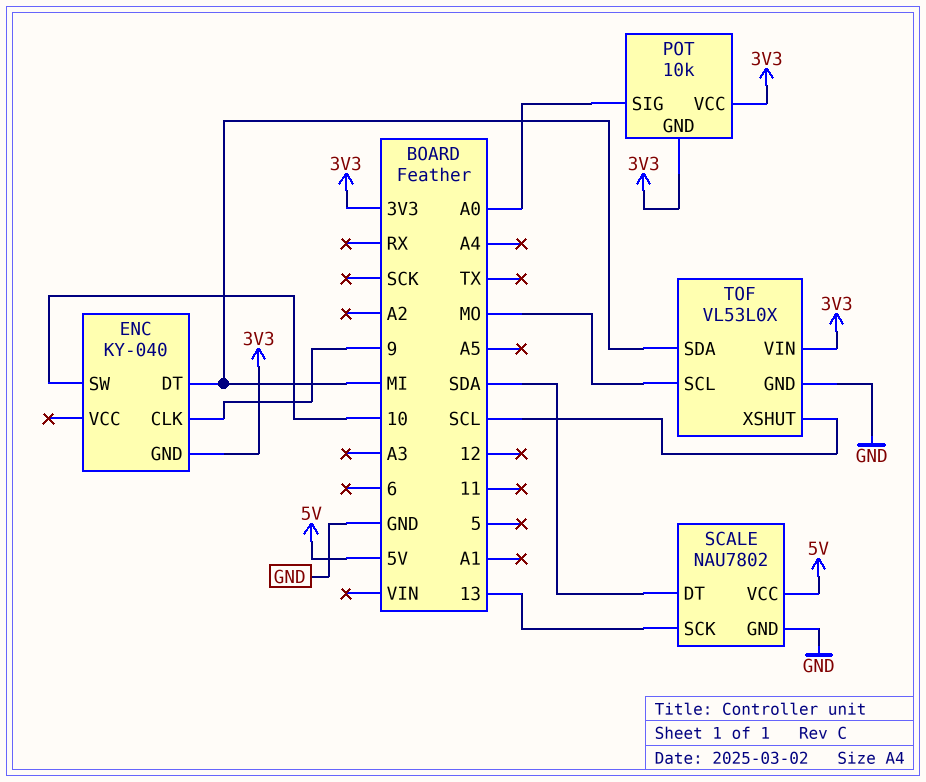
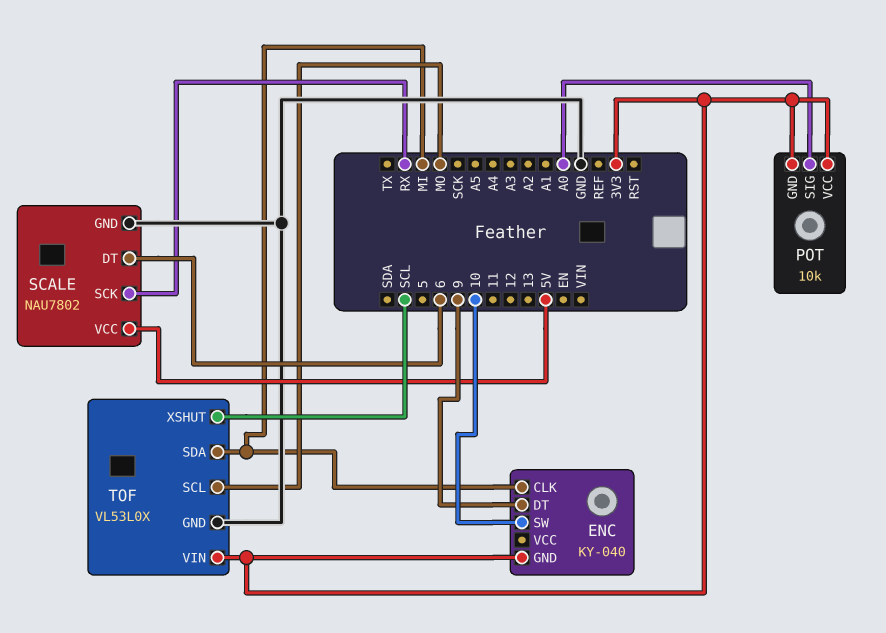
ENC pin CLK: 9 -> MI
ENC pin DT: MI -> 9
SCALE pin DT: SDA -> 6
SCALE pin SCK: 13 -> RX

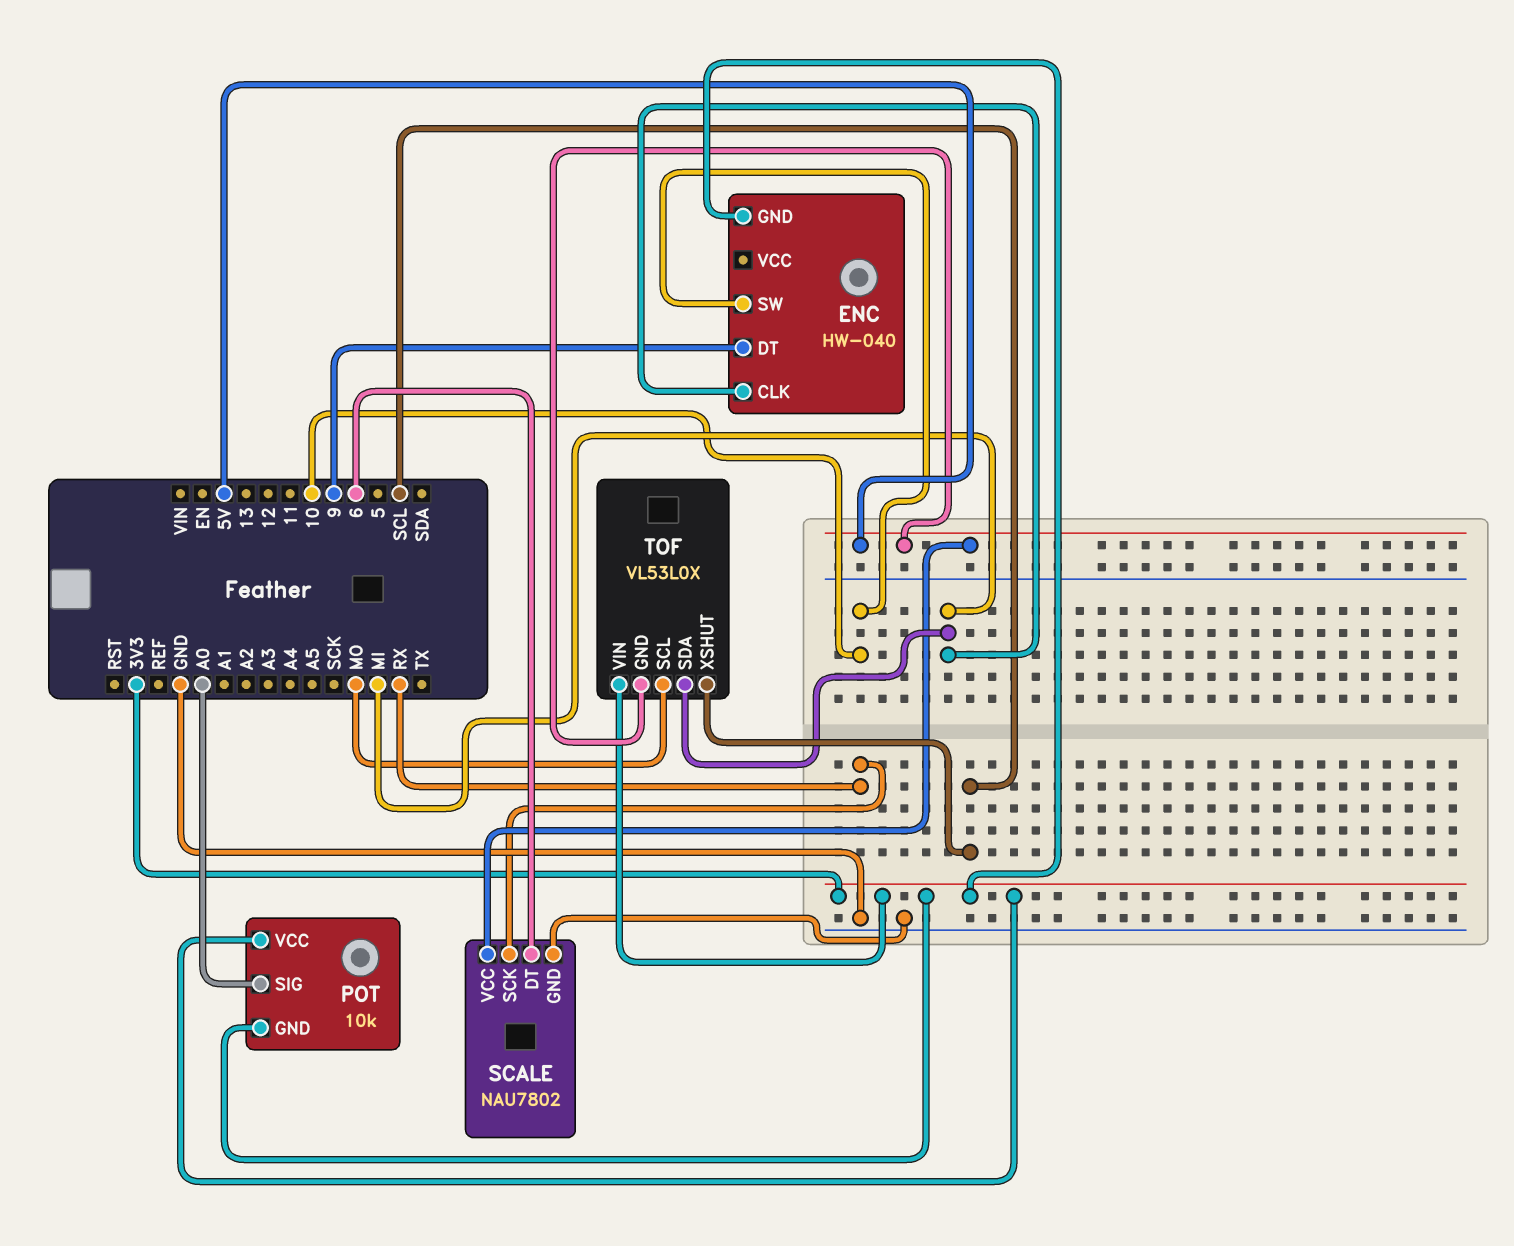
ENC: KY-040 -> HW-040
TOF pin GND: GND -> 5V

